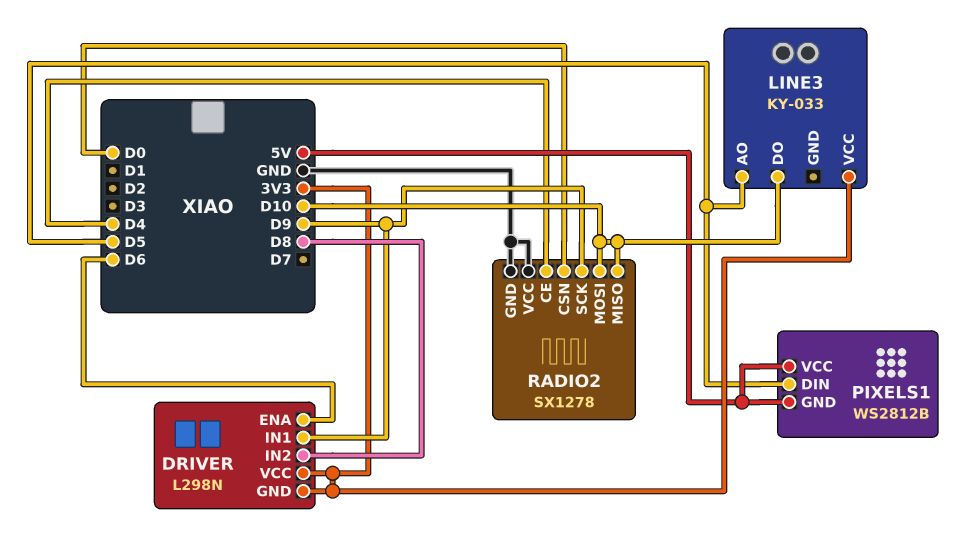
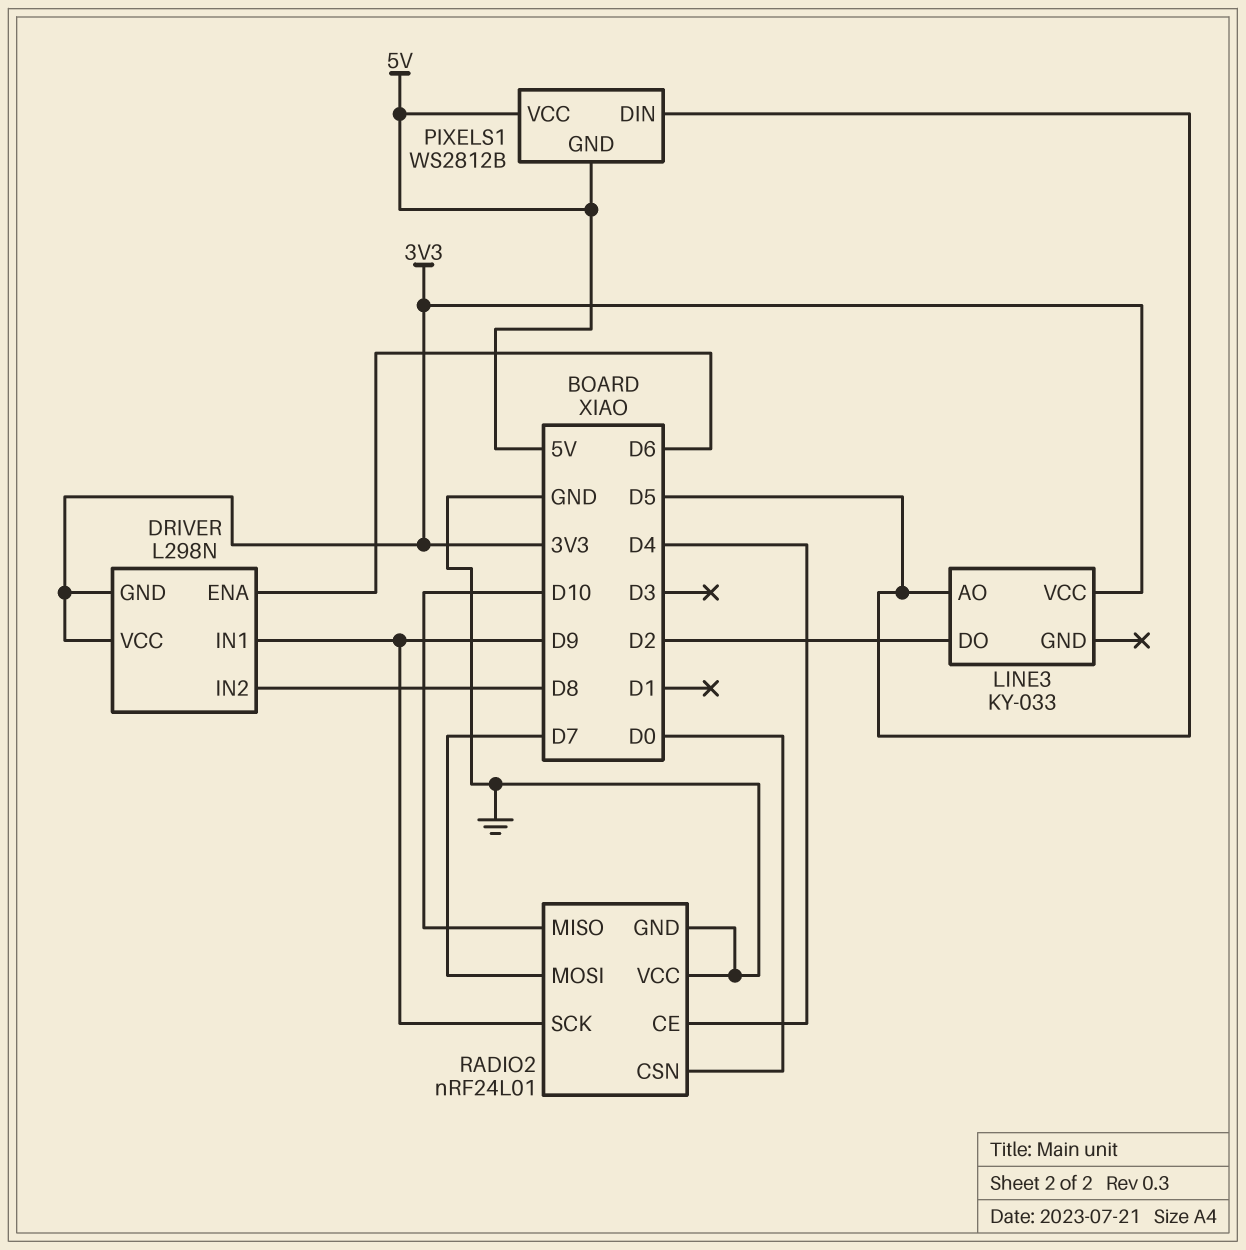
LINE3 pin DO: D10 -> D2
RADIO2: SX1278 -> nRF24L01
RADIO2 pin MOSI: D10 -> D7

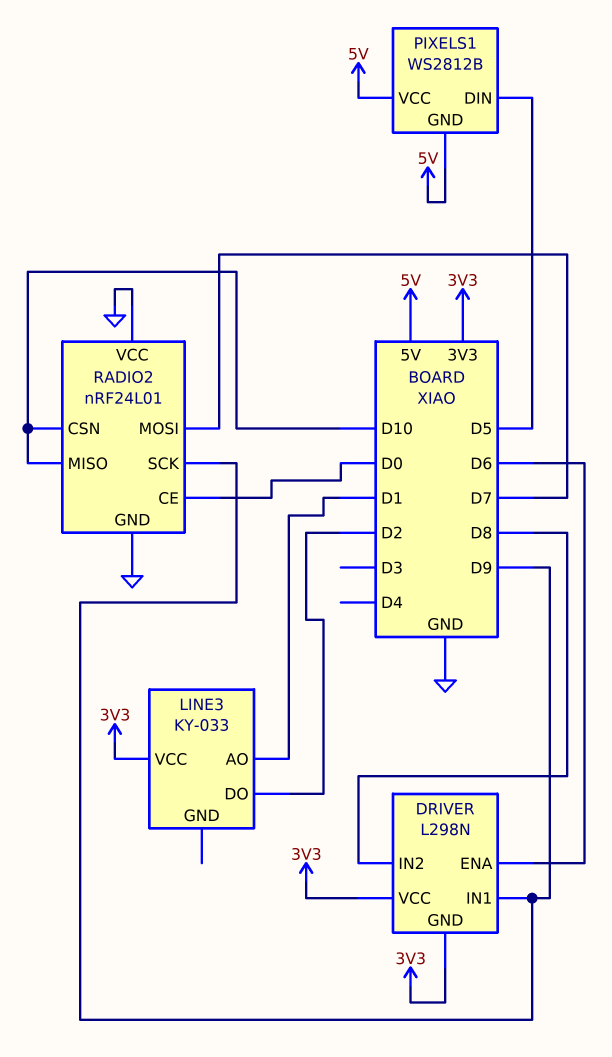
LINE3 pin AO: D5 -> D1
RADIO2 pin CE: D4 -> D0
RADIO2 pin CSN: D0 -> D10

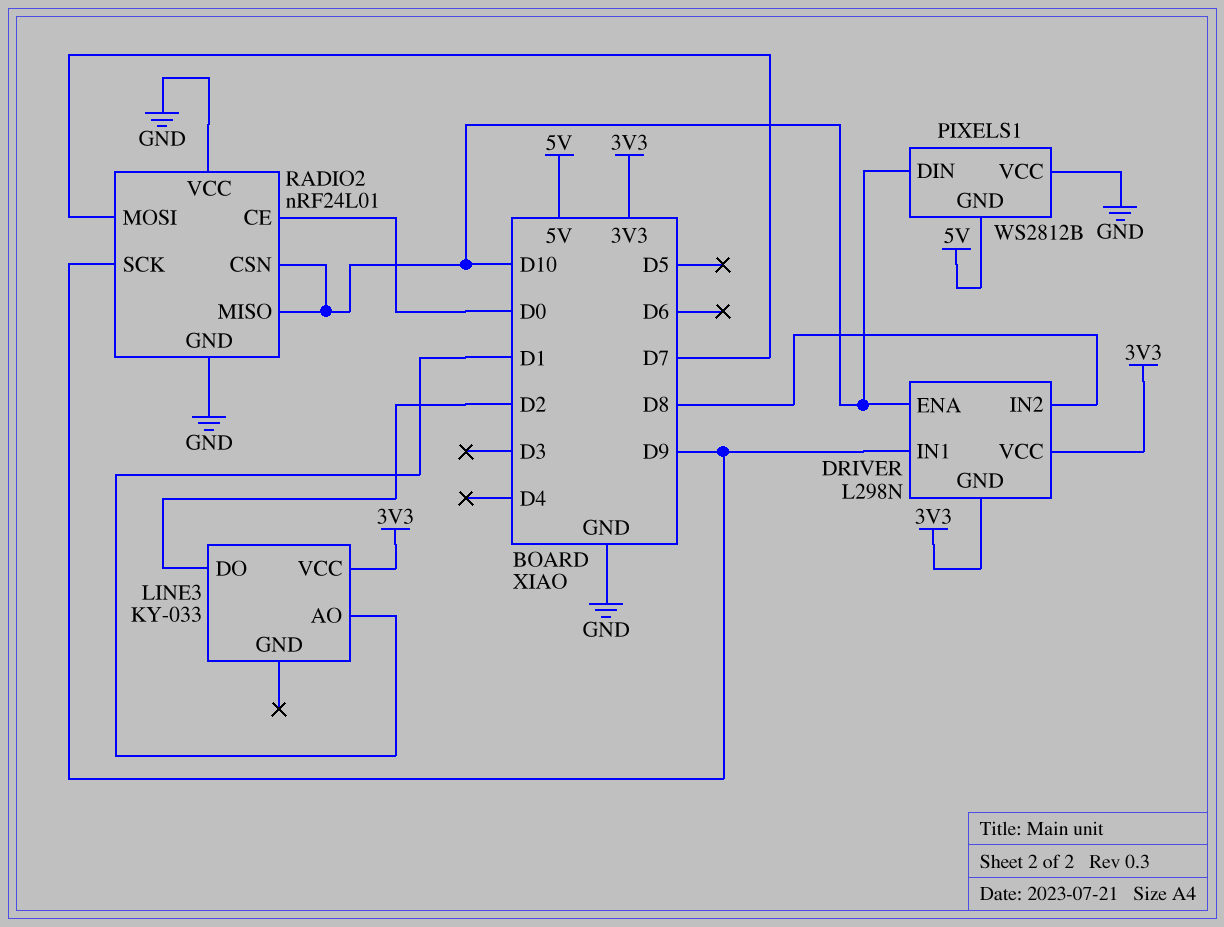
DRIVER pin ENA: D6 -> D10
PIXELS1 pin DIN: D5 -> D10
PIXELS1 pin VCC: 5V -> GND

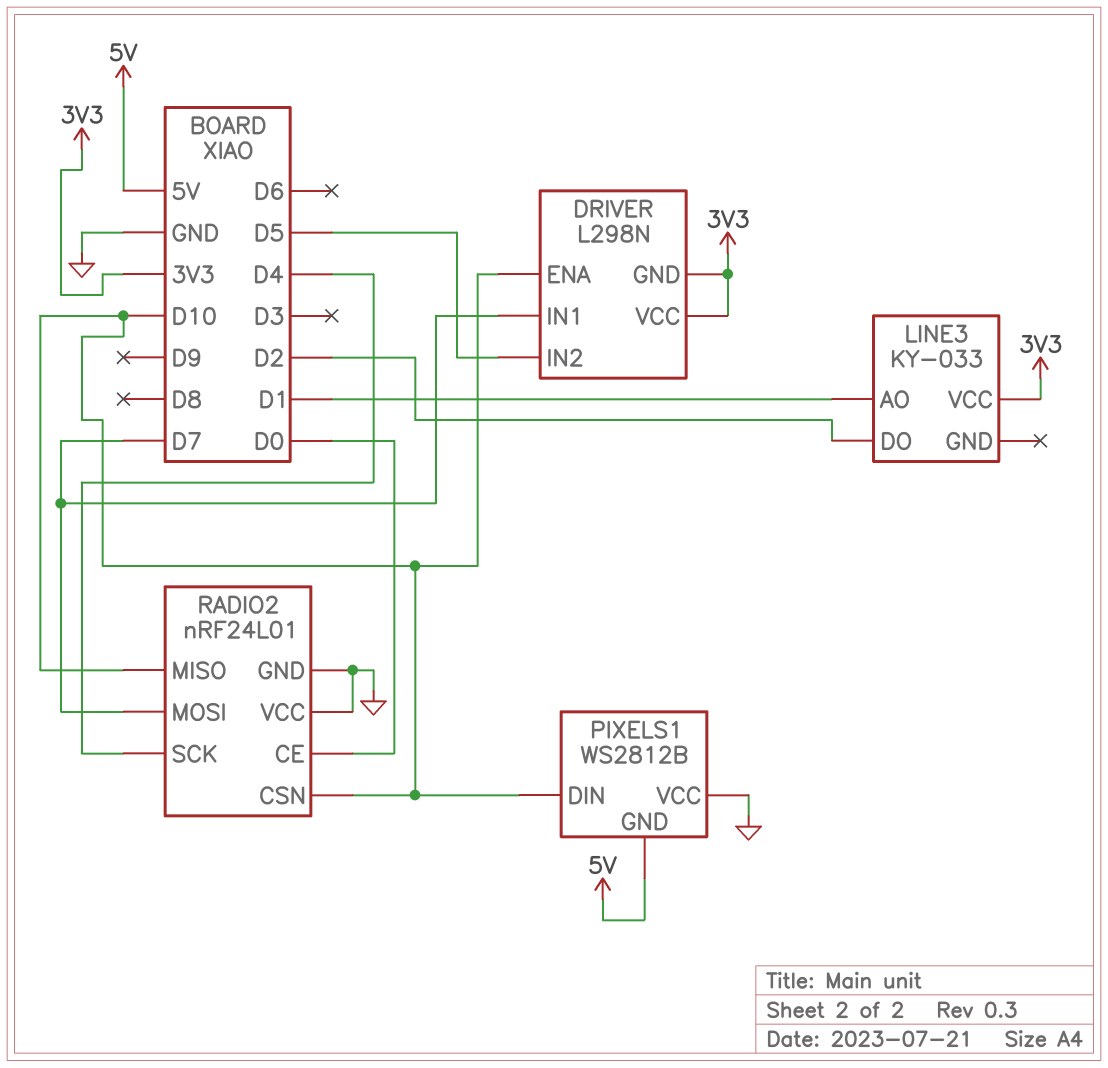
DRIVER pin IN1: D9 -> D7
DRIVER pin IN2: D8 -> D5
RADIO2 pin SCK: D9 -> D4

